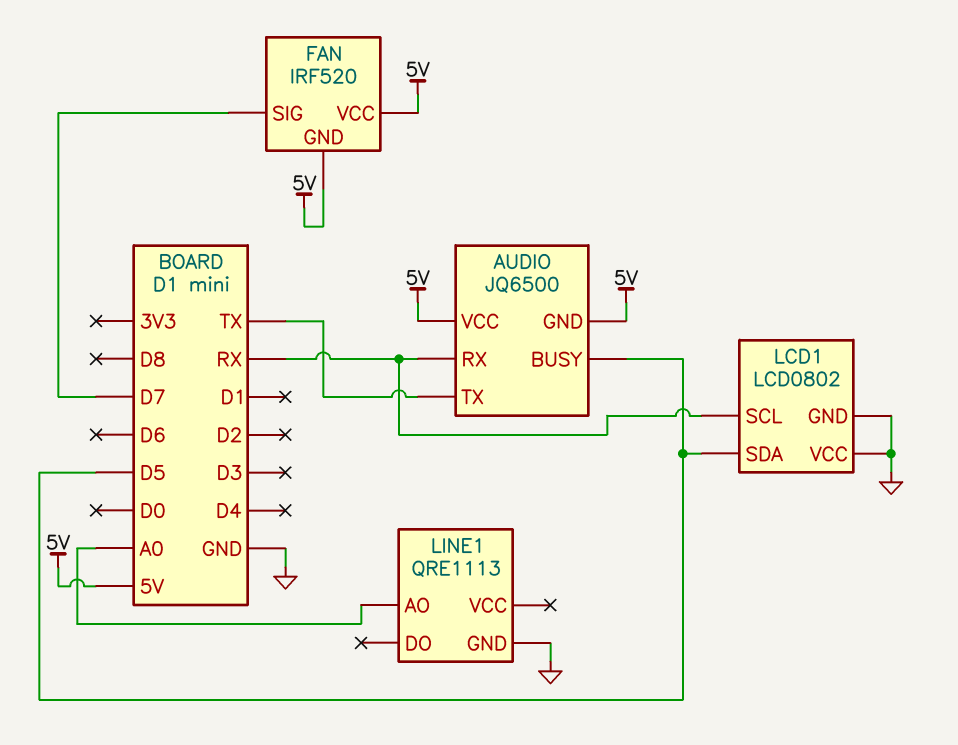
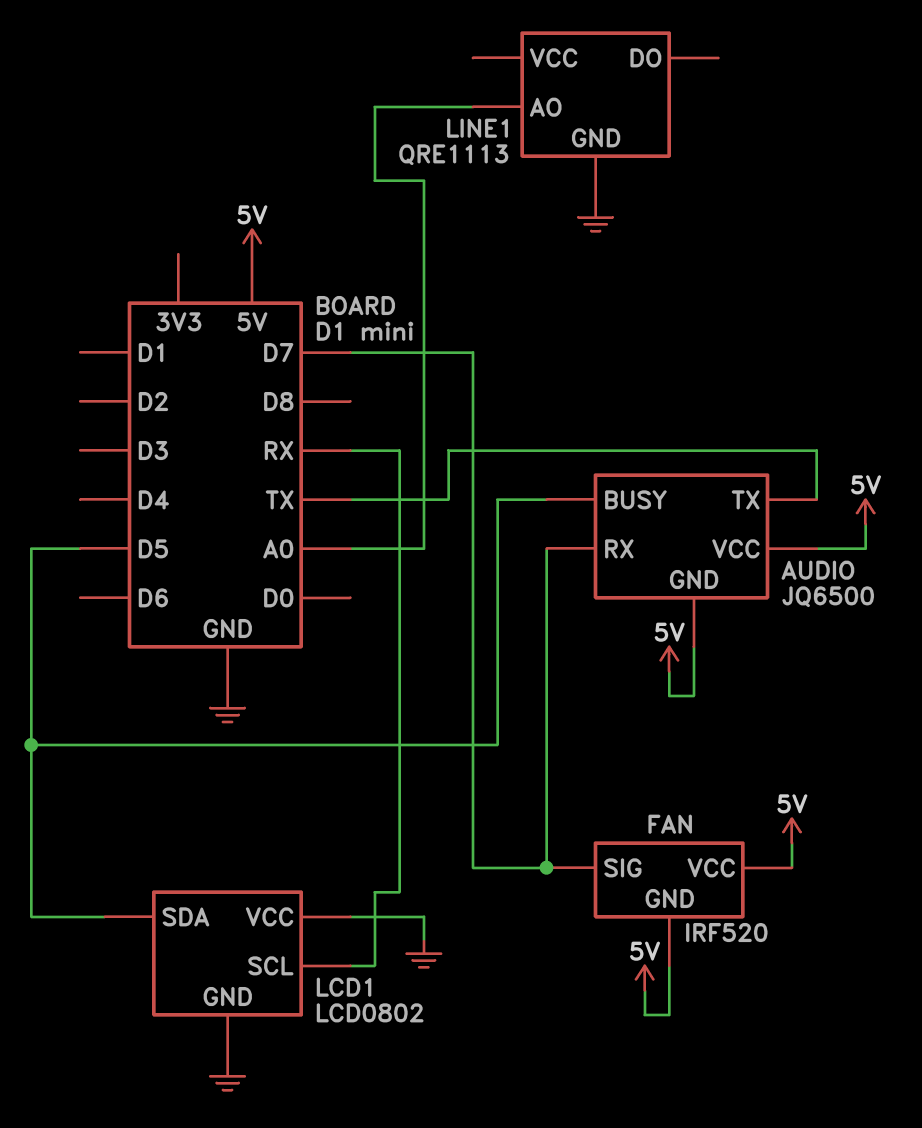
AUDIO pin RX: RX -> D7

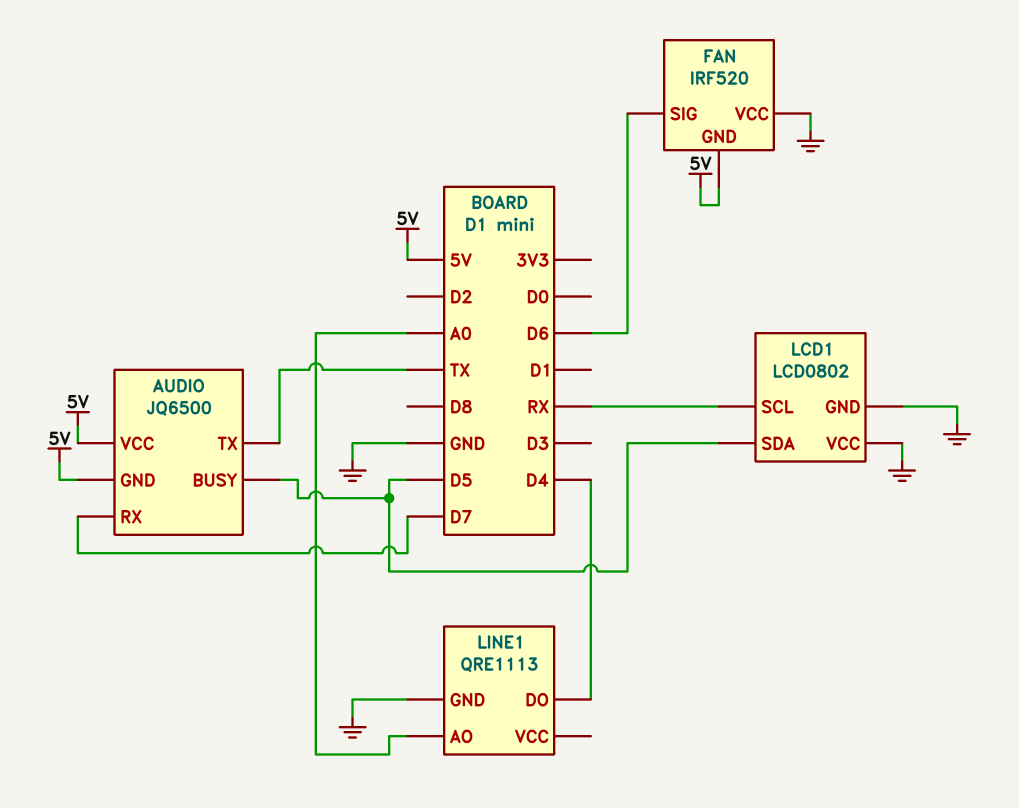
FAN pin SIG: D7 -> D6
FAN pin VCC: 5V -> GND
LINE1 pin DO: none -> D4

